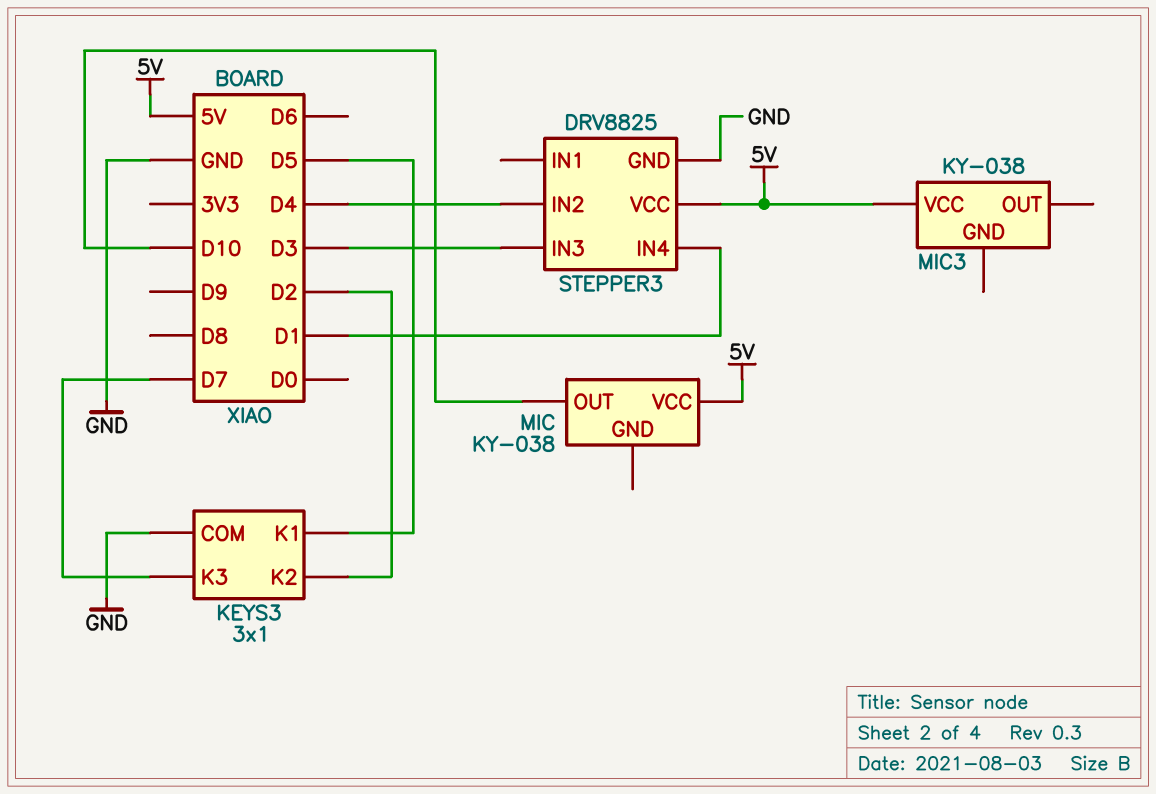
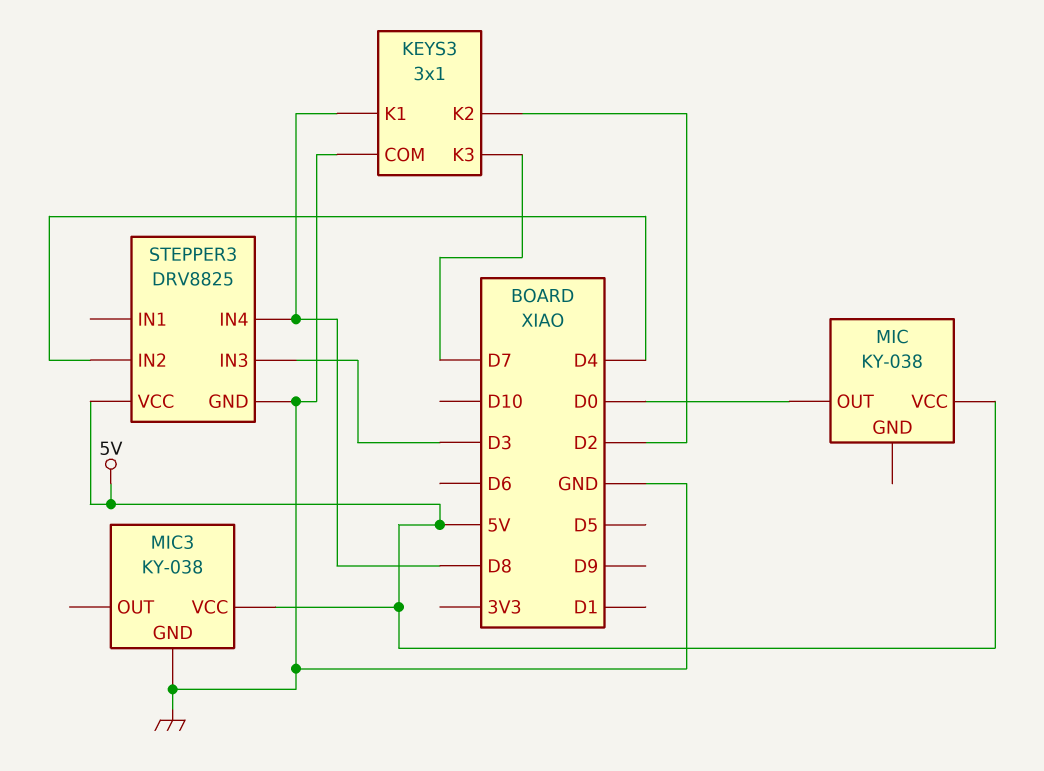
KEYS3 pin K1: D5 -> D8
MIC pin OUT: D10 -> D0
MIC3 pin GND: none -> GND
STEPPER3 pin IN4: D1 -> D8

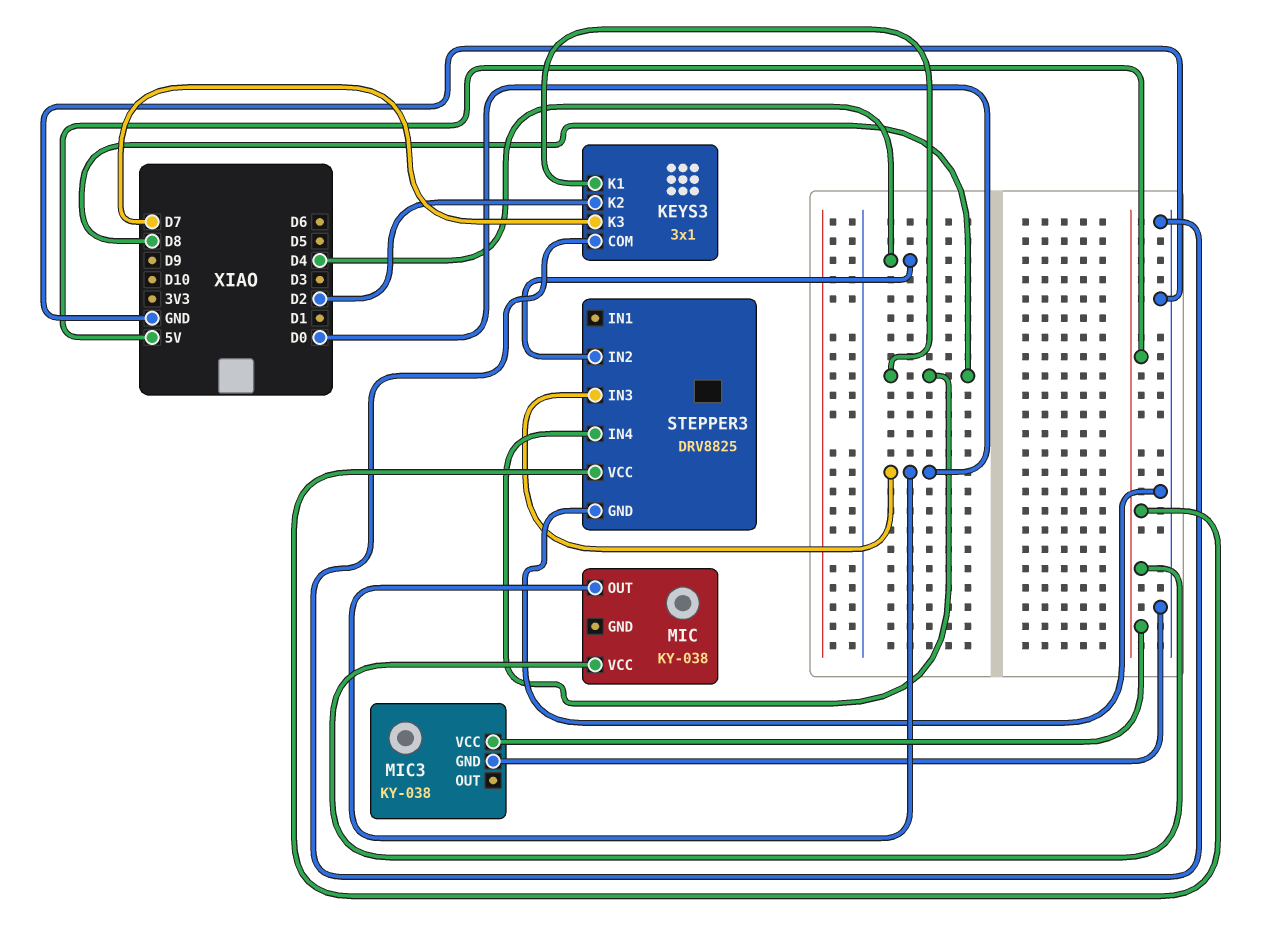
STEPPER3 pin IN3: D3 -> D0

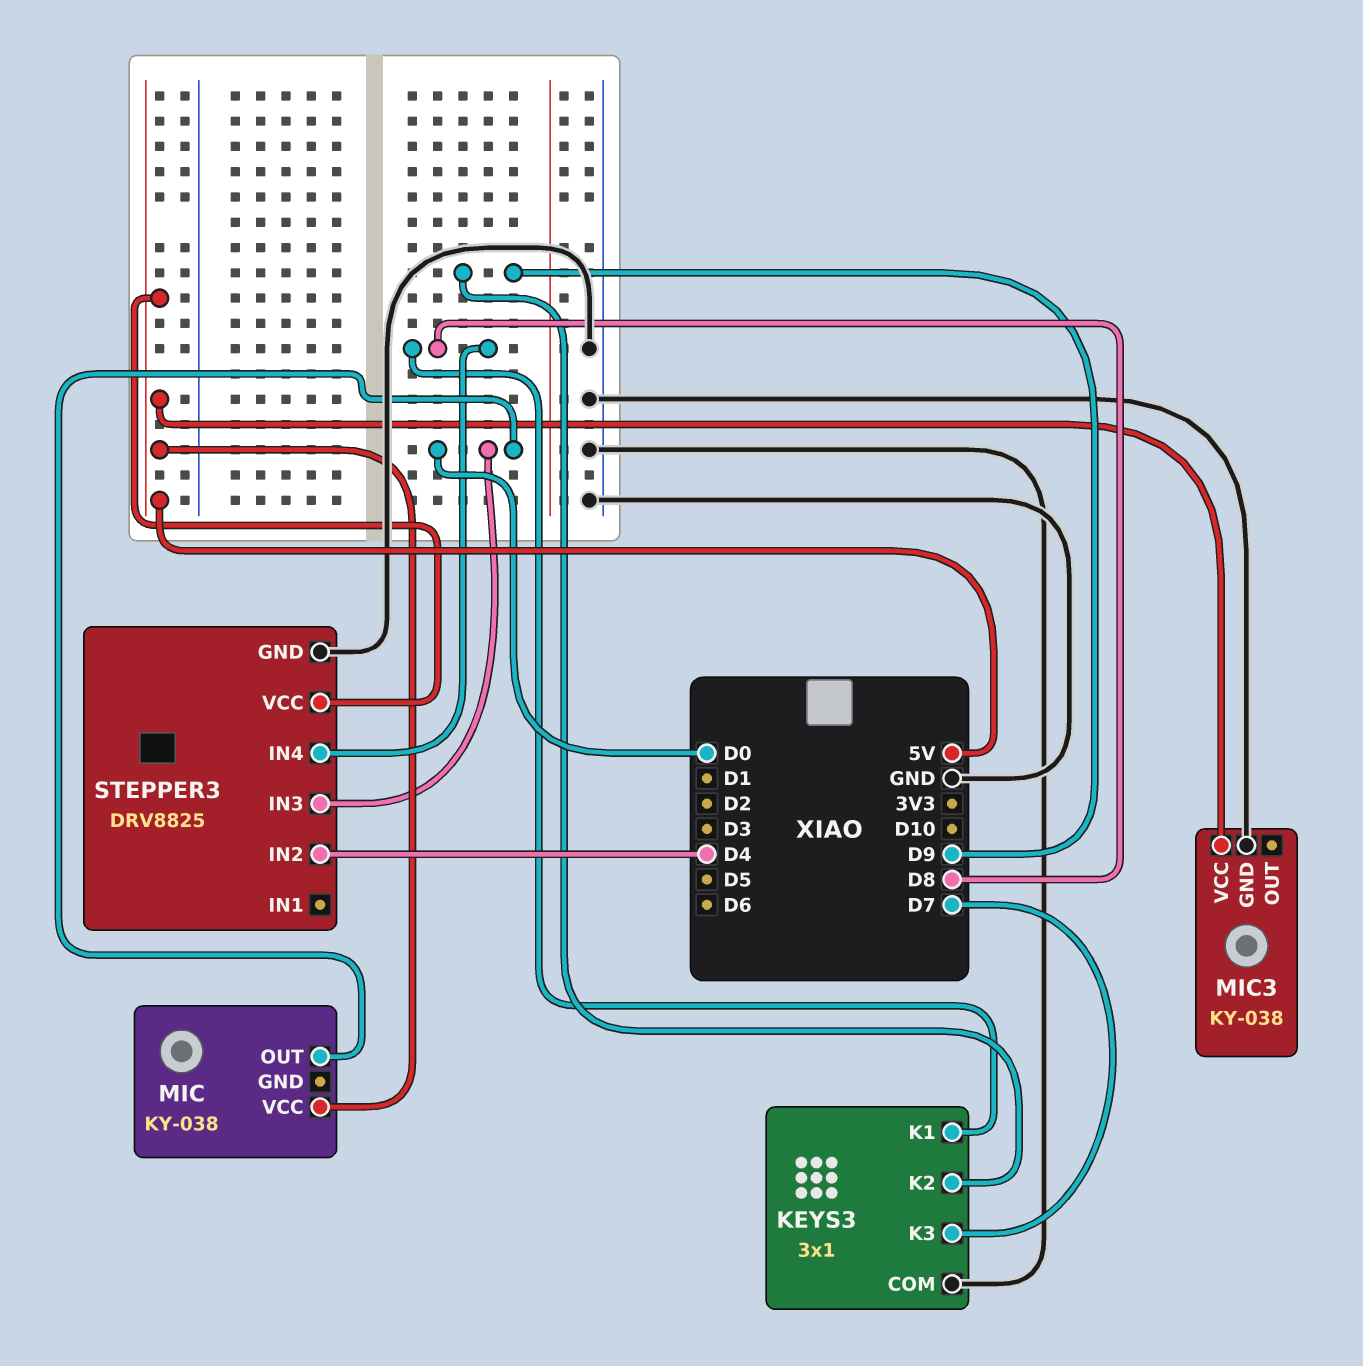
KEYS3 pin K2: D2 -> D9

